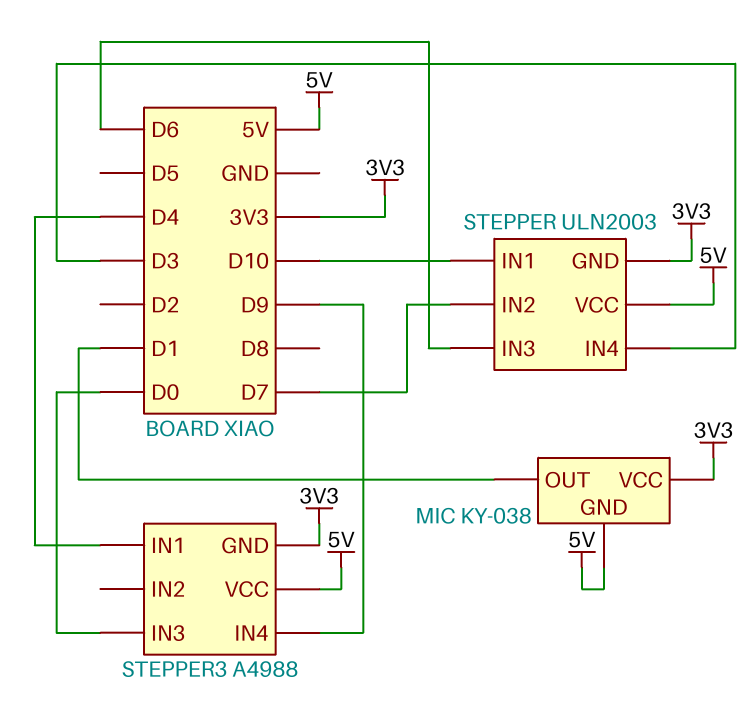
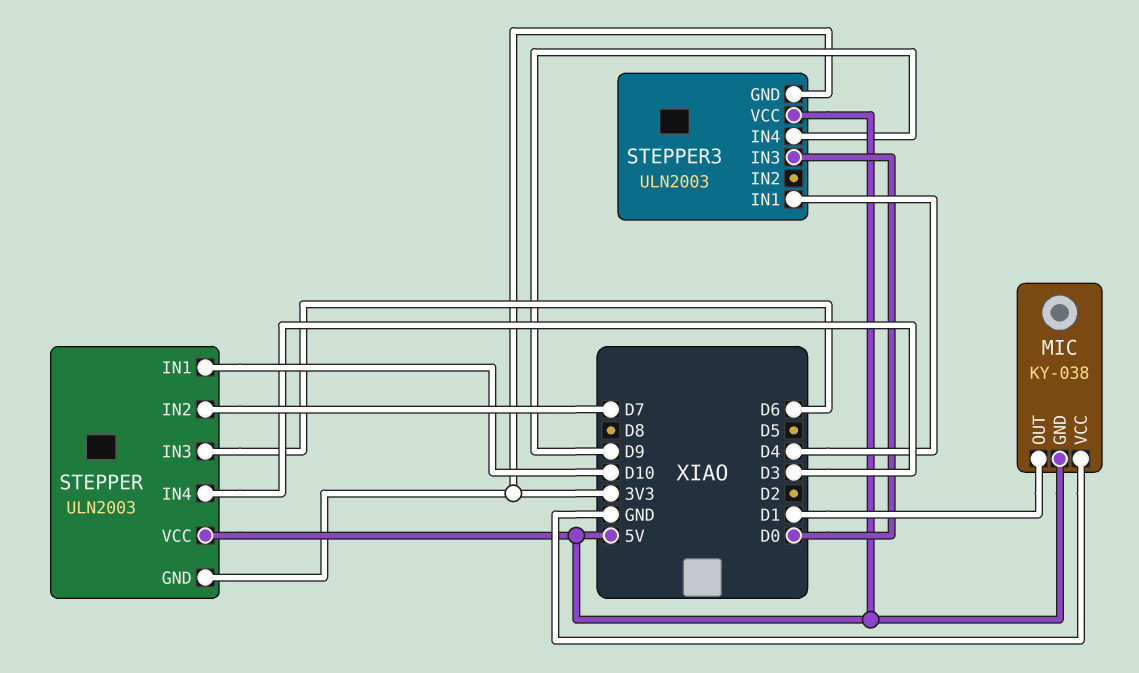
MIC pin VCC: 3V3 -> GND
STEPPER3: A4988 -> ULN2003

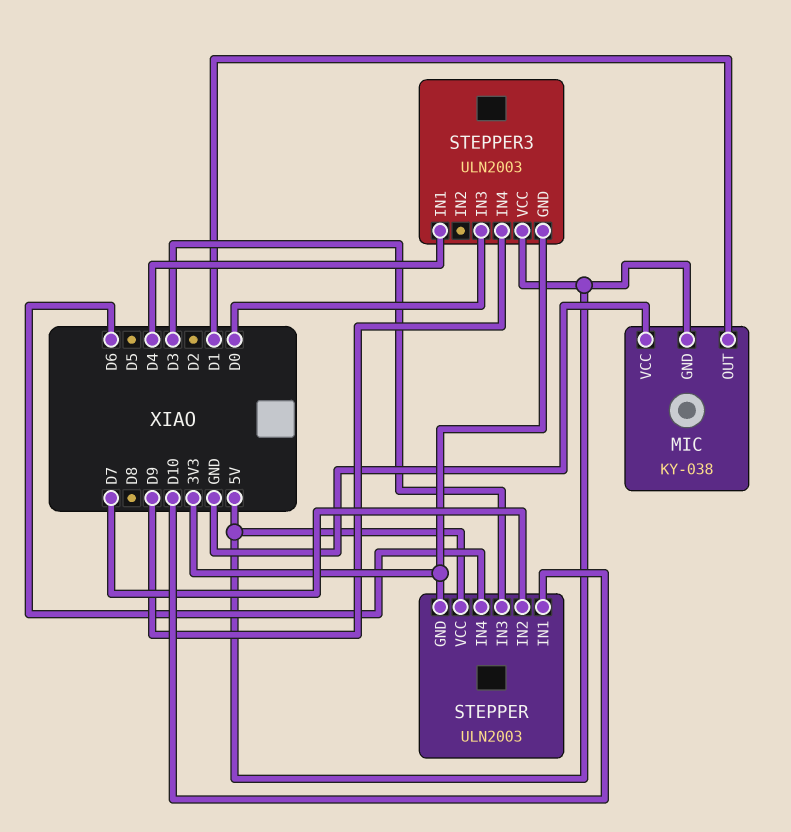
STEPPER pin IN3: D6 -> D3
STEPPER pin IN4: D3 -> D6

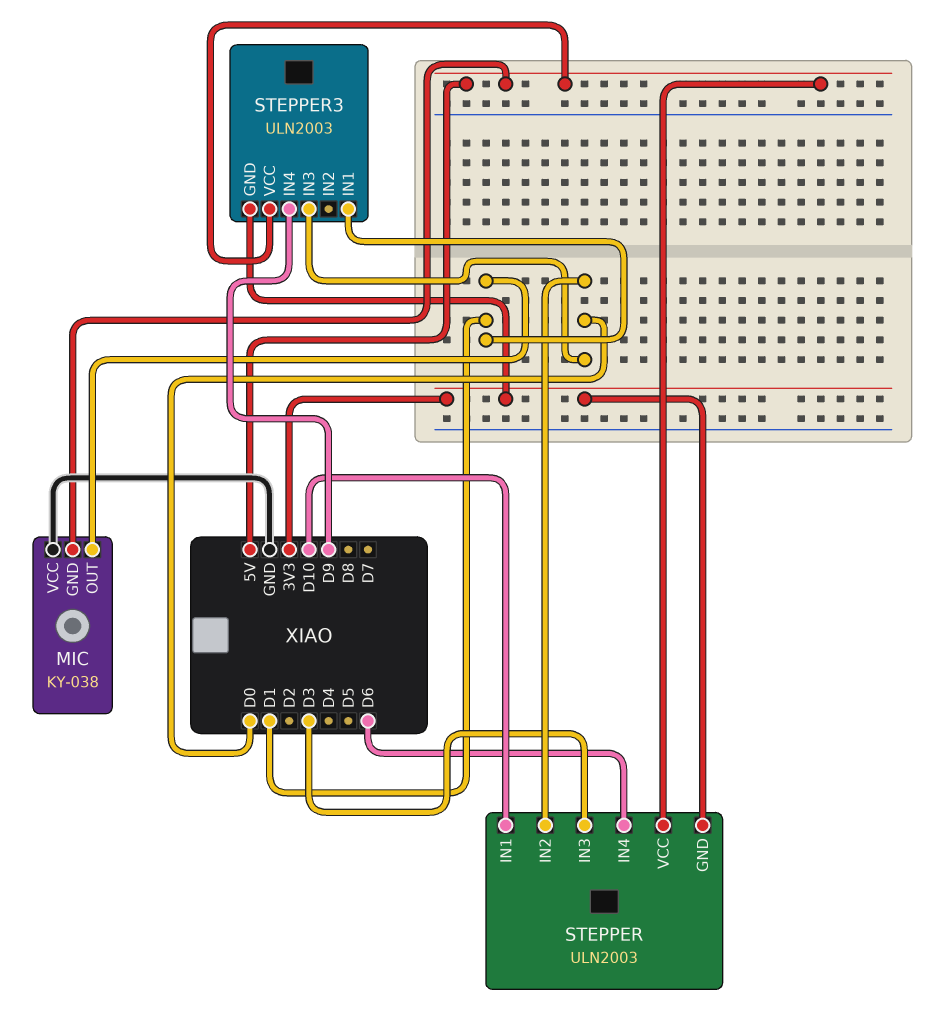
STEPPER pin IN2: D7 -> D0
STEPPER3 pin IN1: D4 -> D1

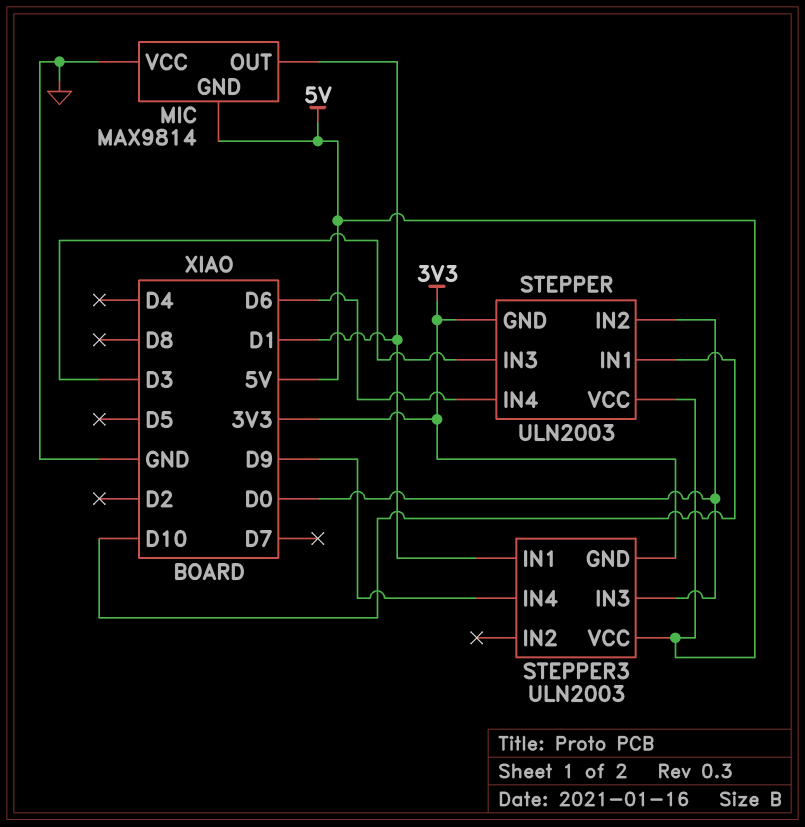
MIC: KY-038 -> MAX9814

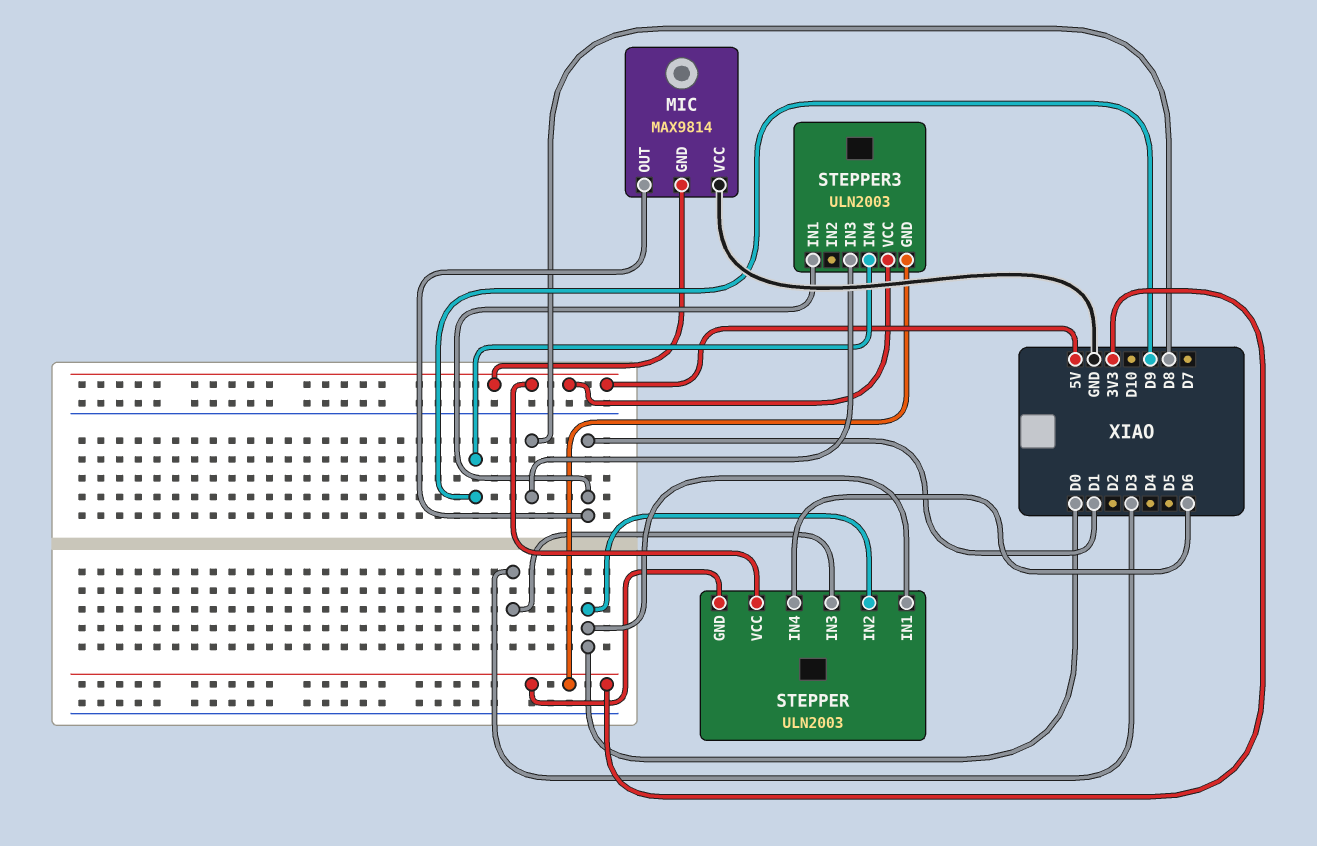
STEPPER pin IN1: D10 -> D0
STEPPER3 pin IN3: D0 -> D8

